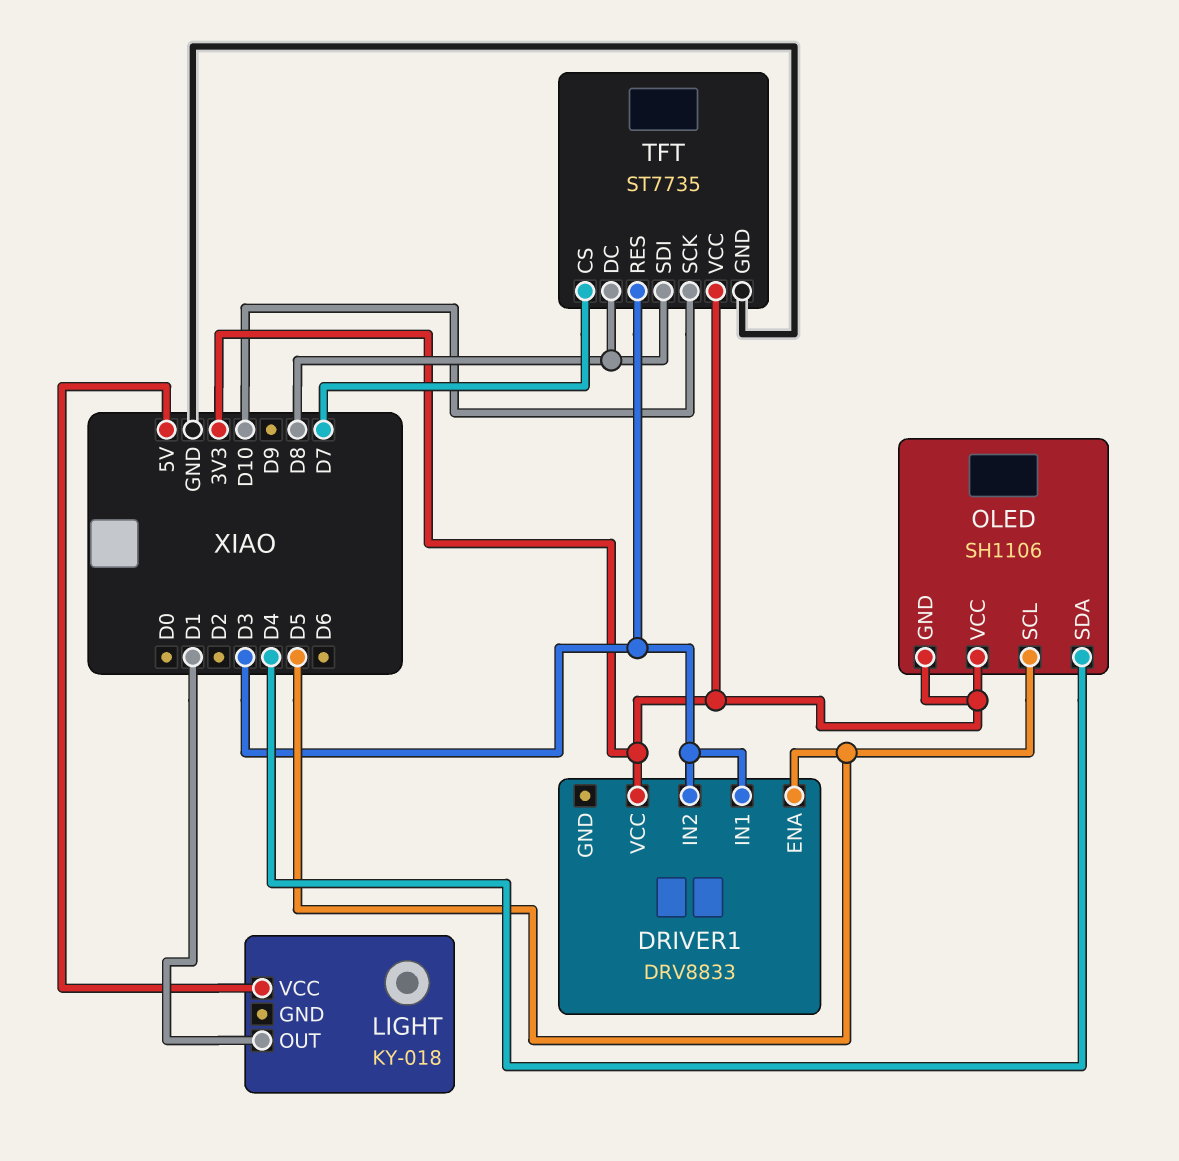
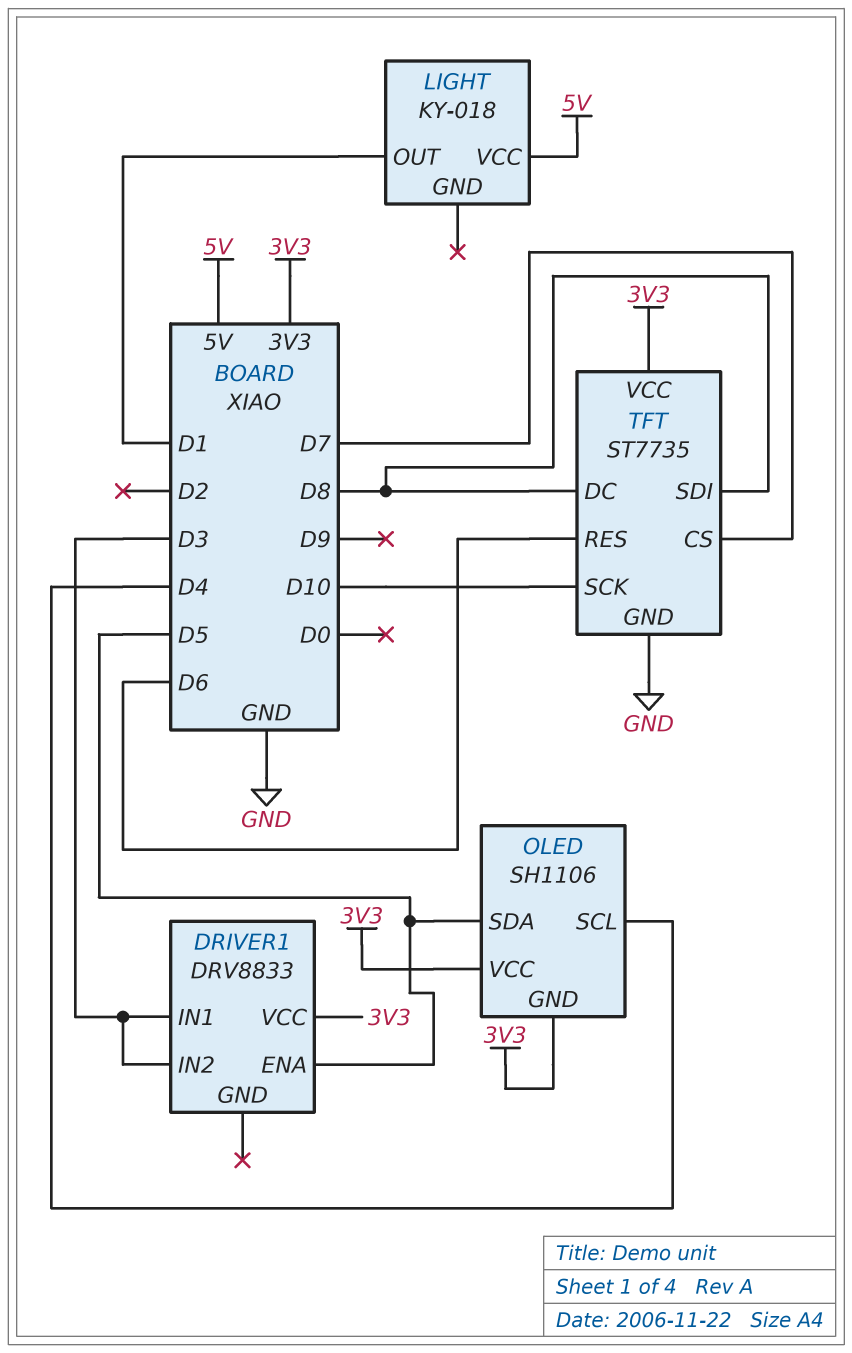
OLED pin SCL: D5 -> D4
OLED pin SDA: D4 -> D5
TFT pin RES: D3 -> D6

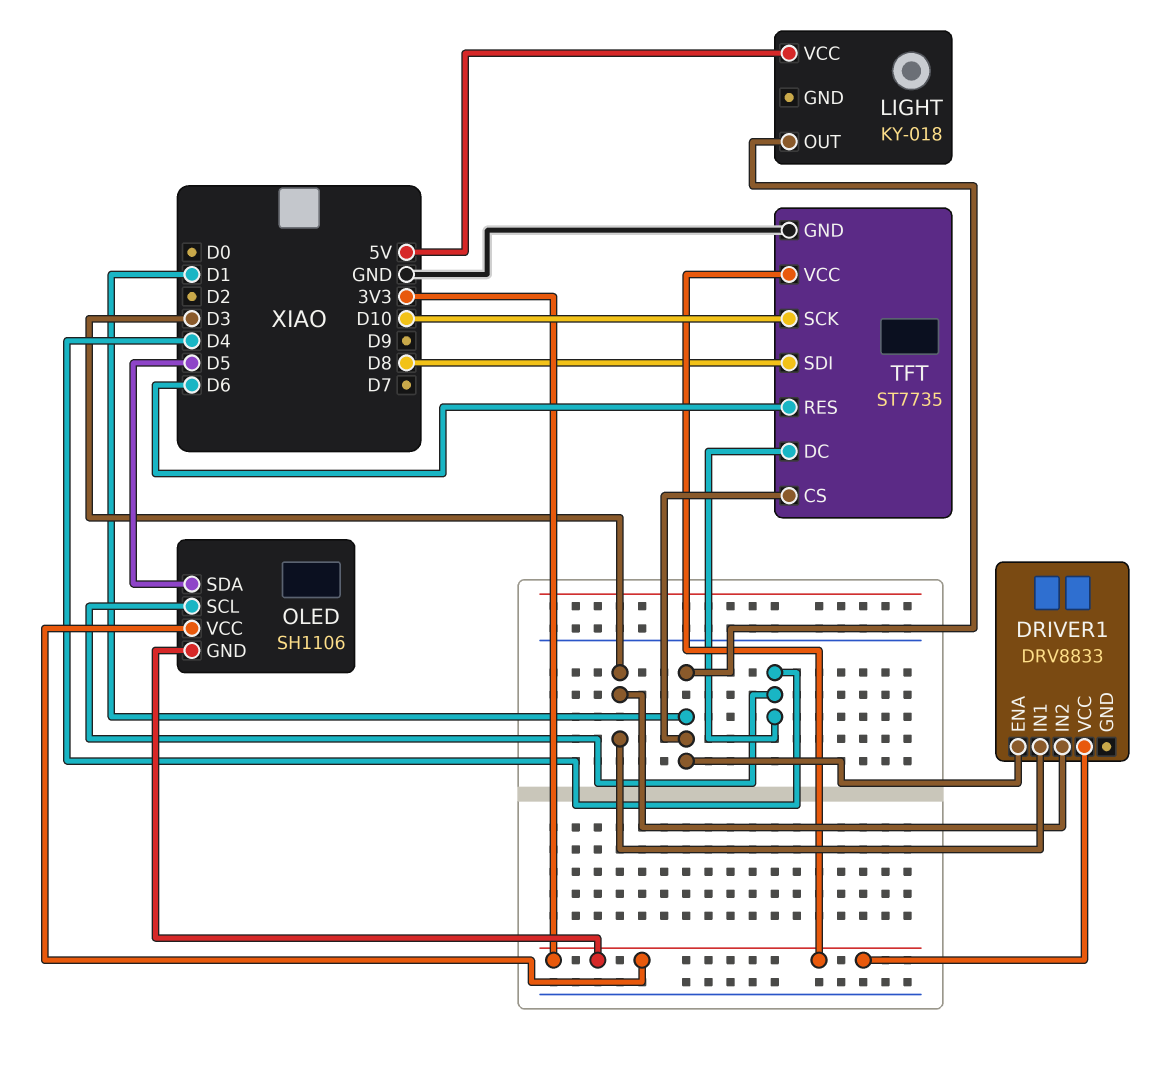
DRIVER1 pin ENA: D5 -> D1
TFT pin CS: D7 -> D1
TFT pin DC: D8 -> D4

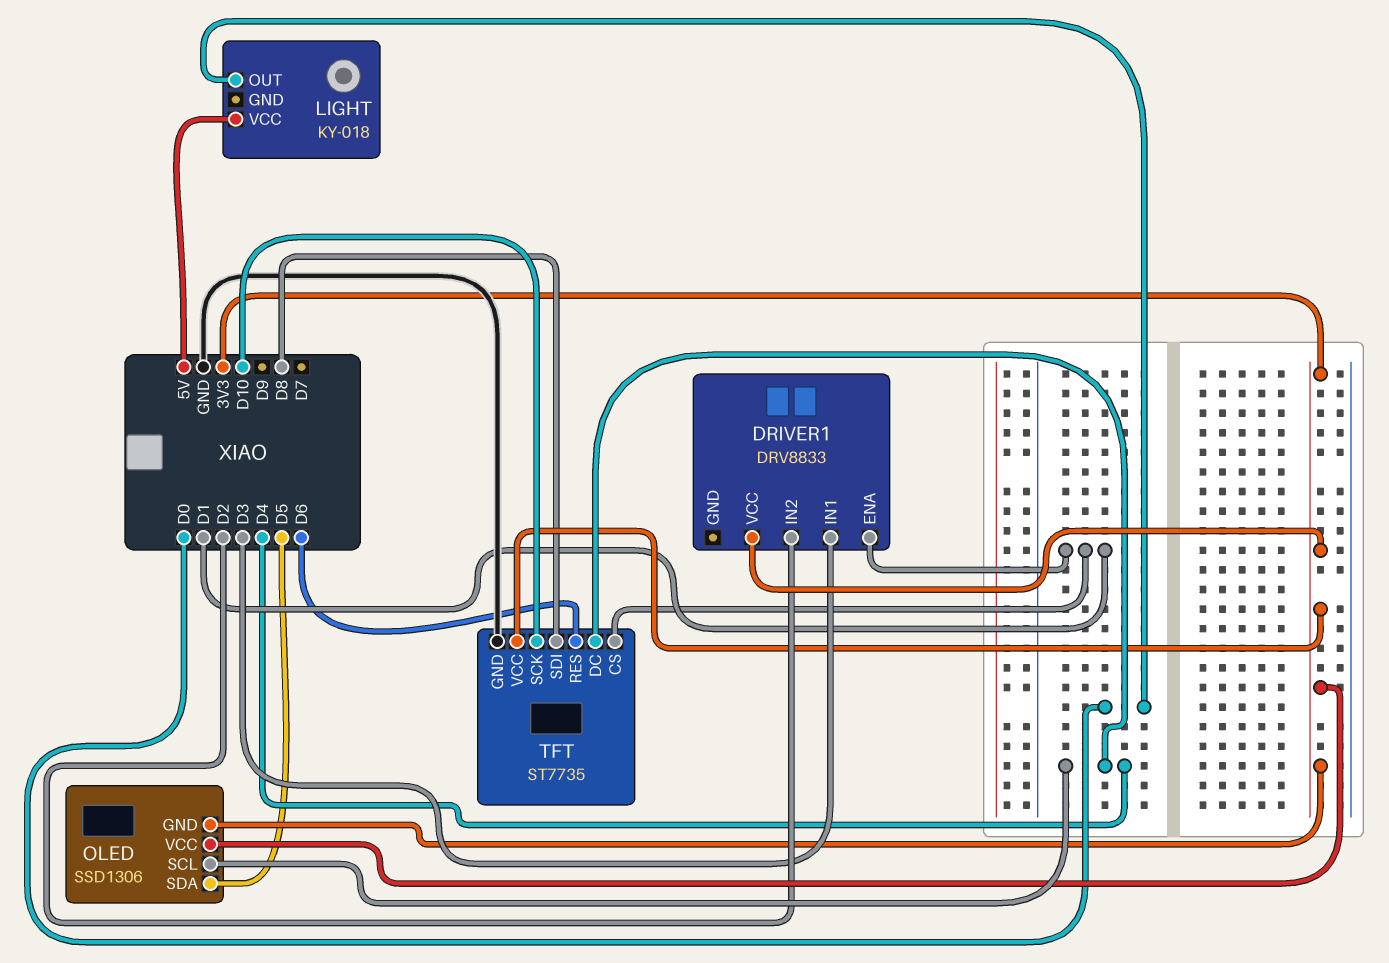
DRIVER1 pin IN2: D3 -> D2
LIGHT pin OUT: D1 -> D0
OLED: SH1106 -> SSD1306

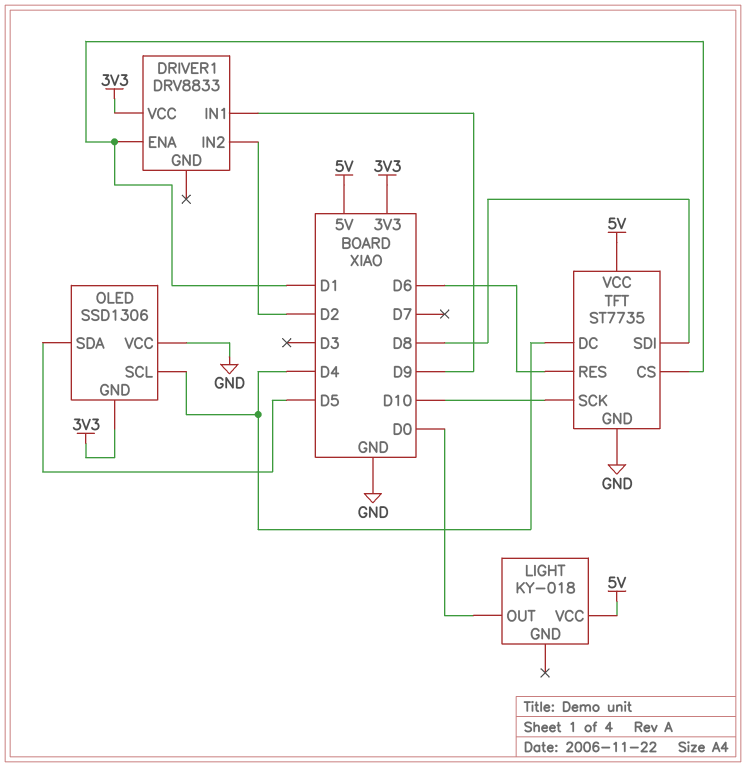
DRIVER1 pin IN1: D3 -> D9
OLED pin VCC: 3V3 -> GND
TFT pin VCC: 3V3 -> 5V

